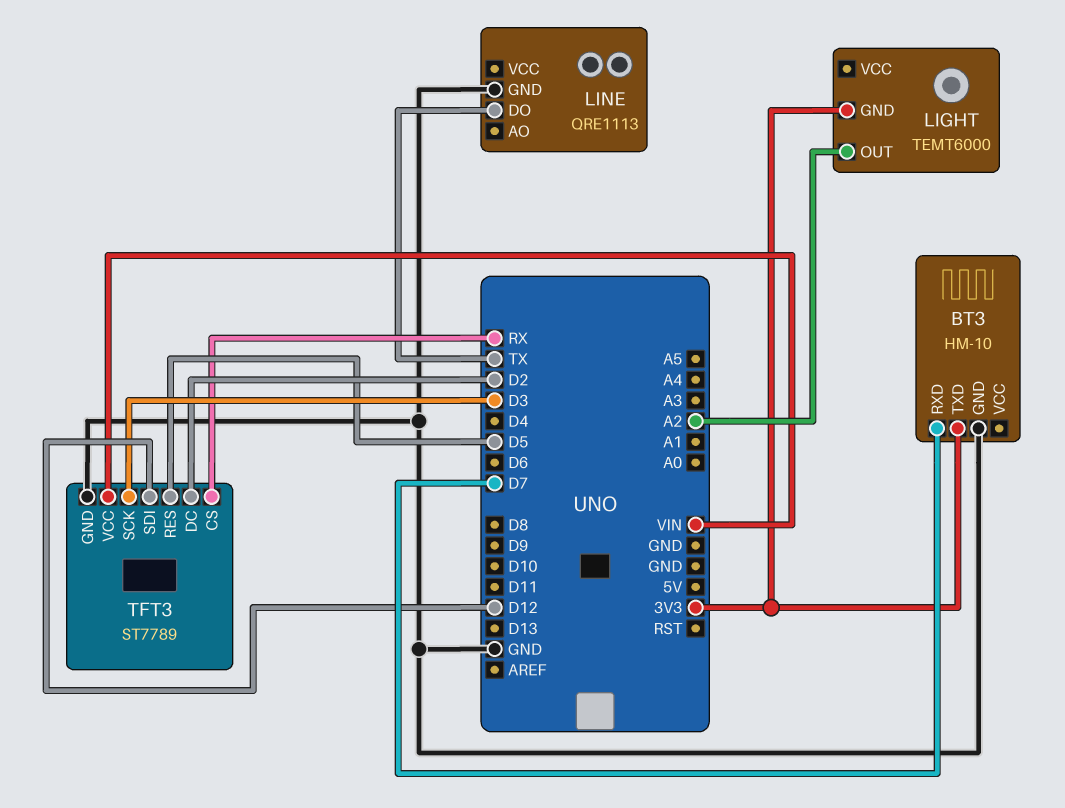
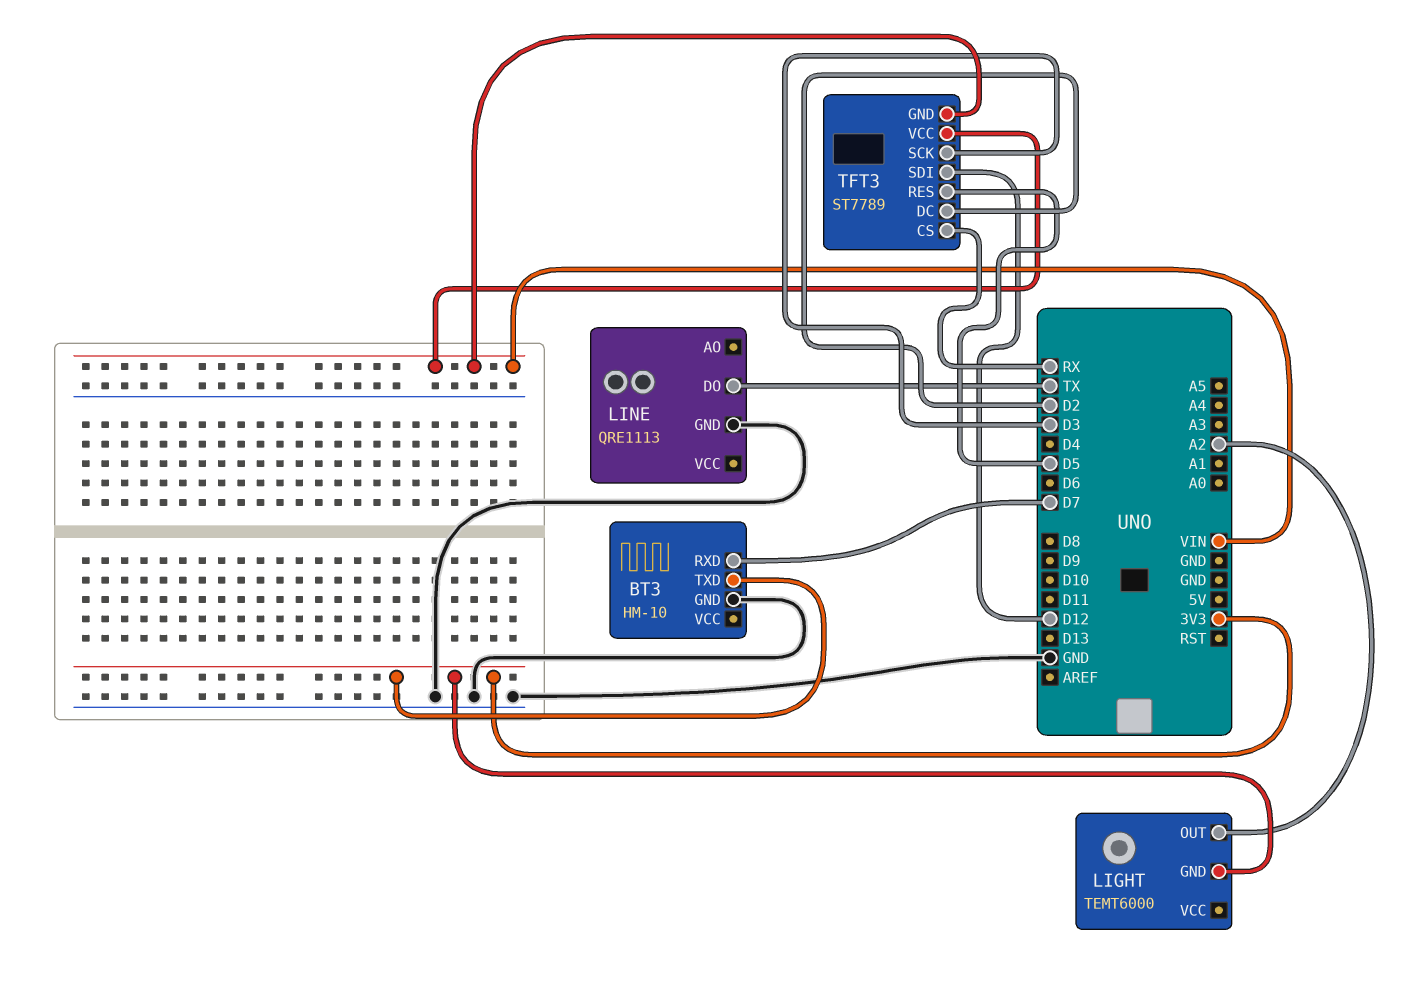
TFT3 pin GND: GND -> VIN

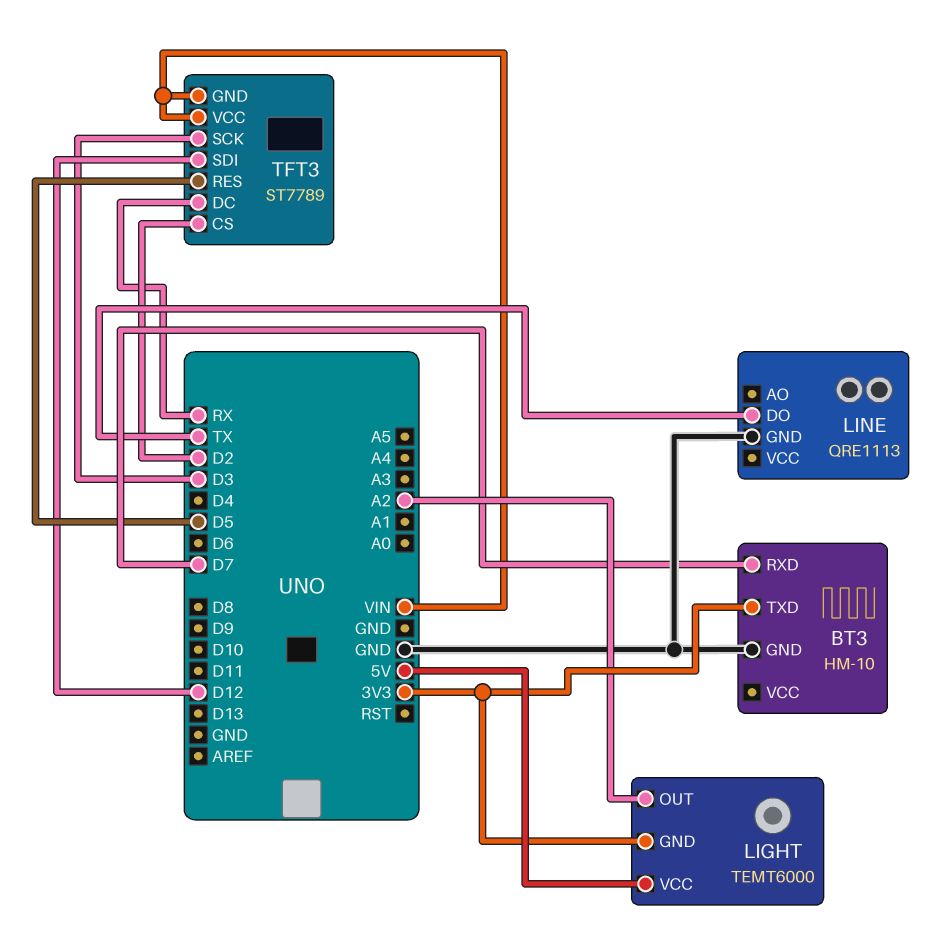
LIGHT pin VCC: none -> 5V
TFT3 pin CS: RX -> D2
TFT3 pin DC: D2 -> RX

